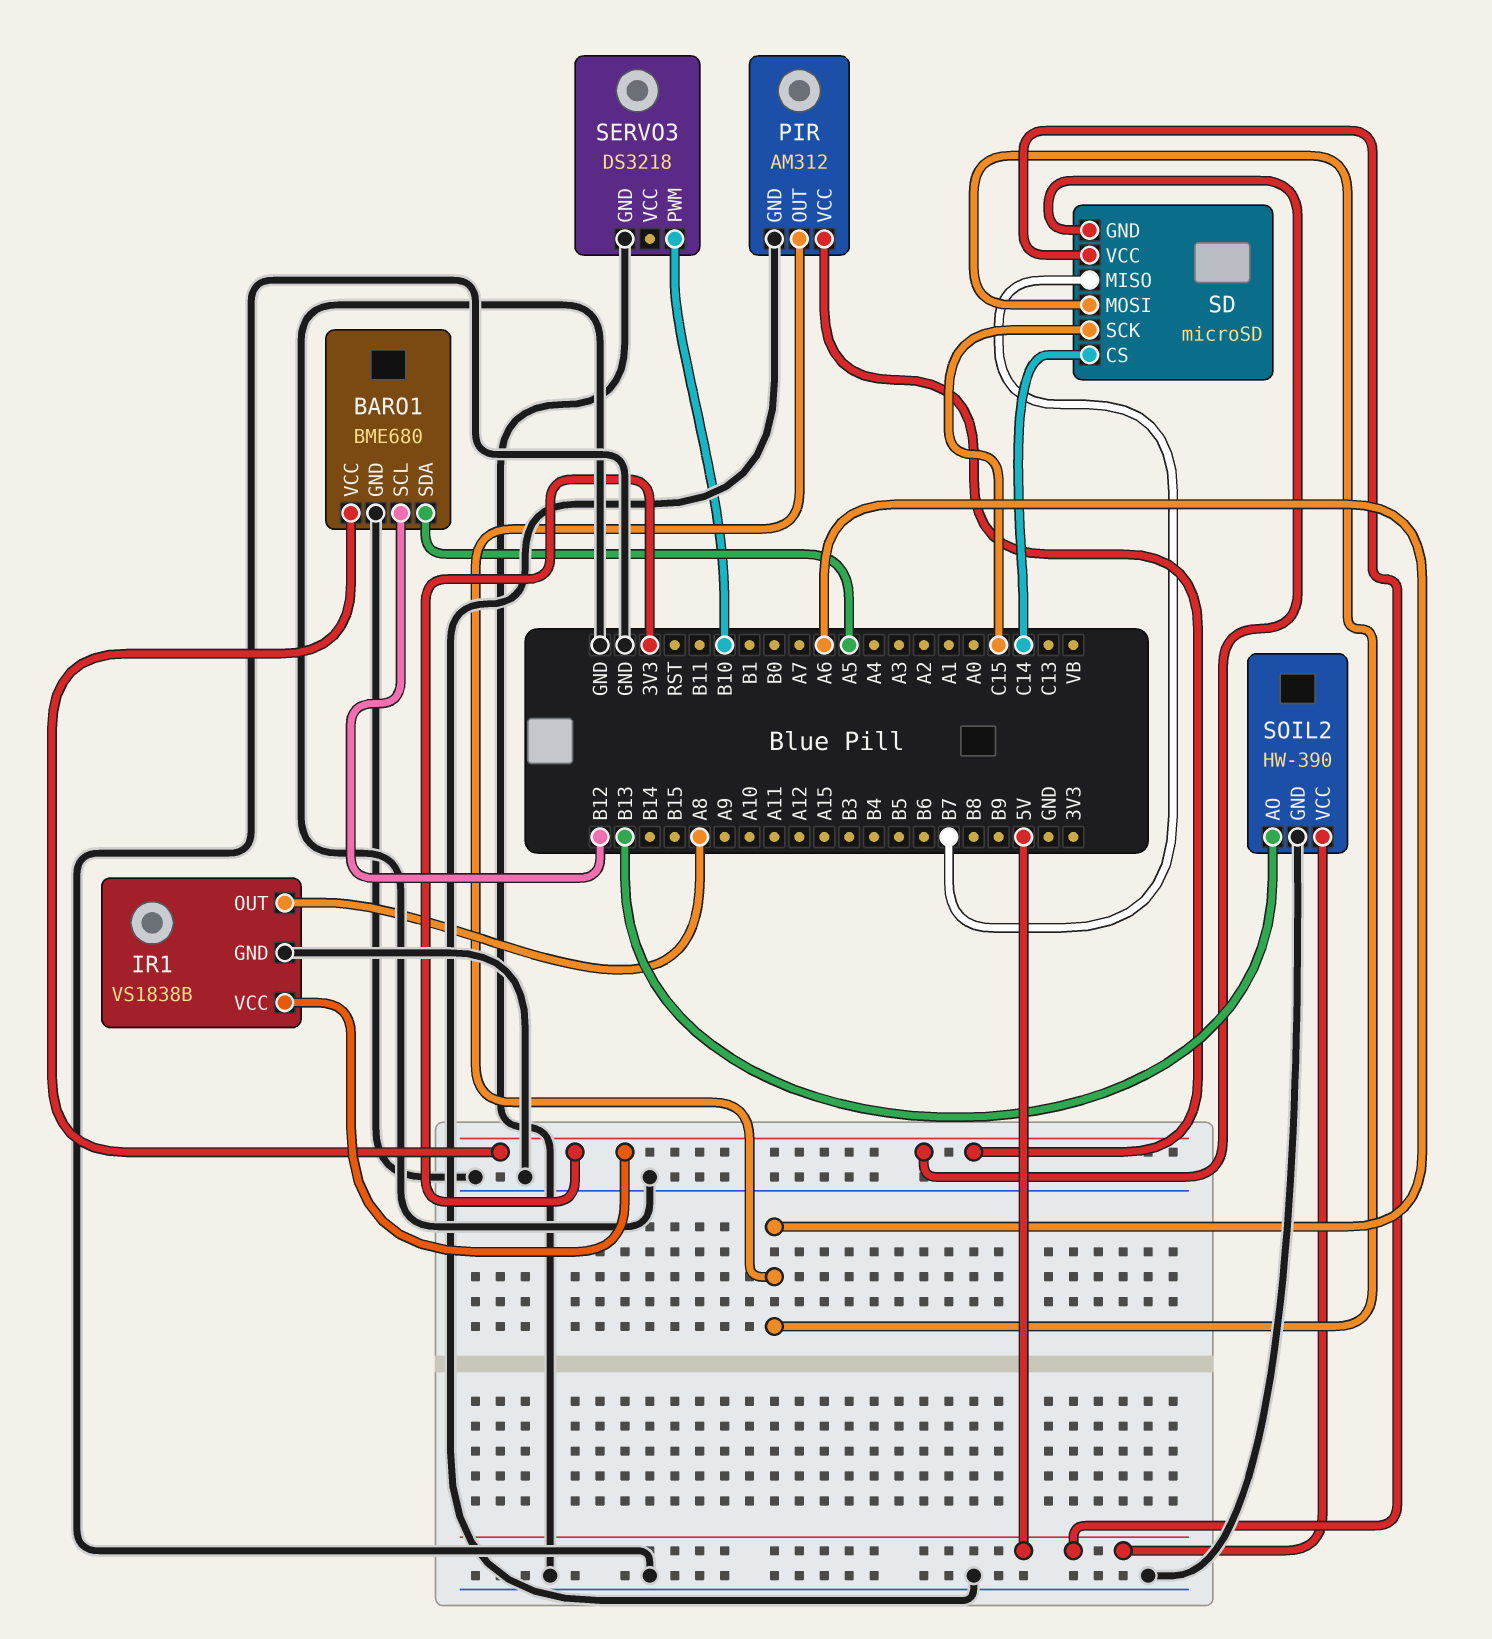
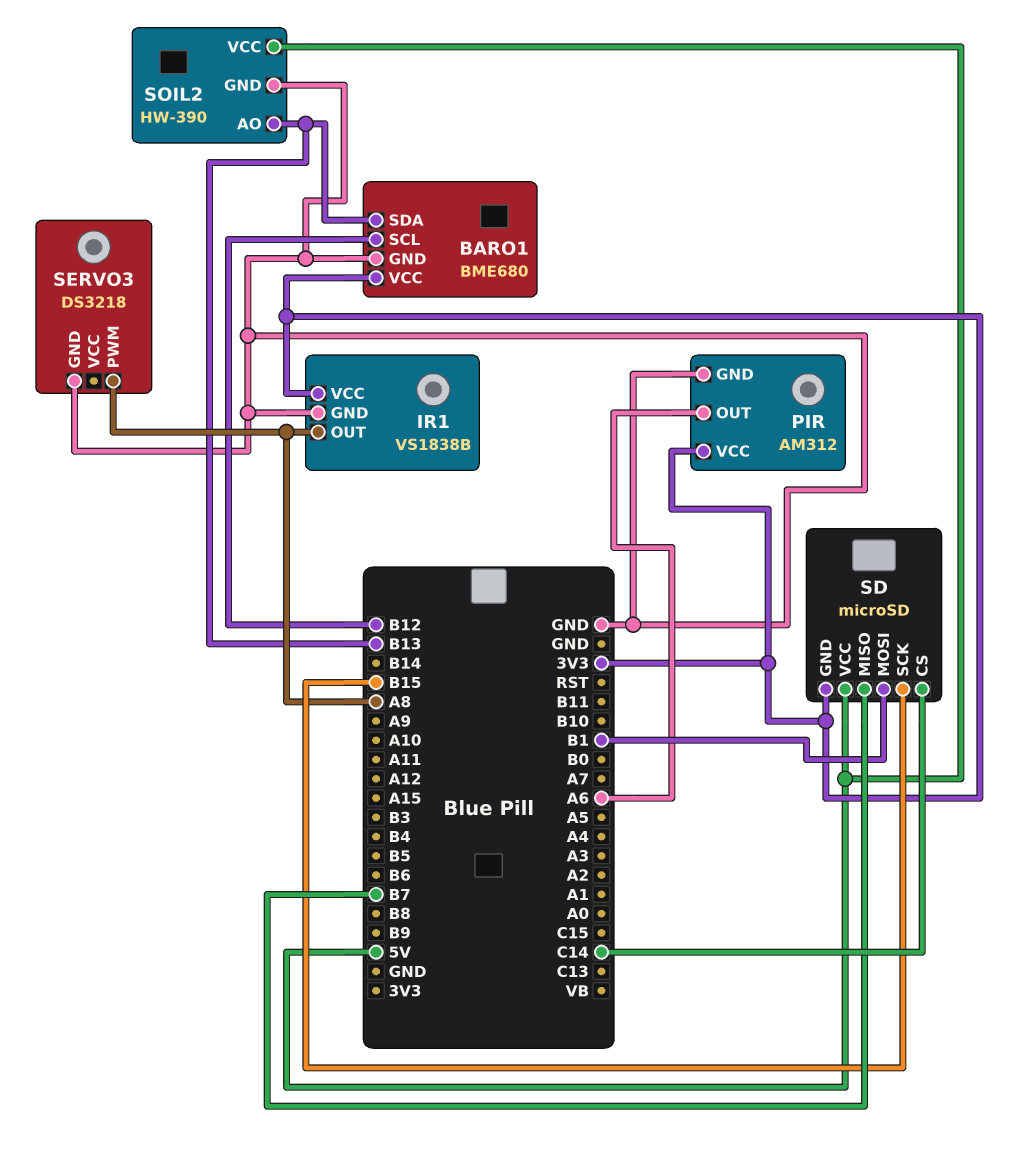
BARO1 pin SDA: A5 -> B13
SD pin MOSI: A6 -> B1
SD pin SCK: C15 -> B15
SERVO3 pin PWM: B10 -> A8

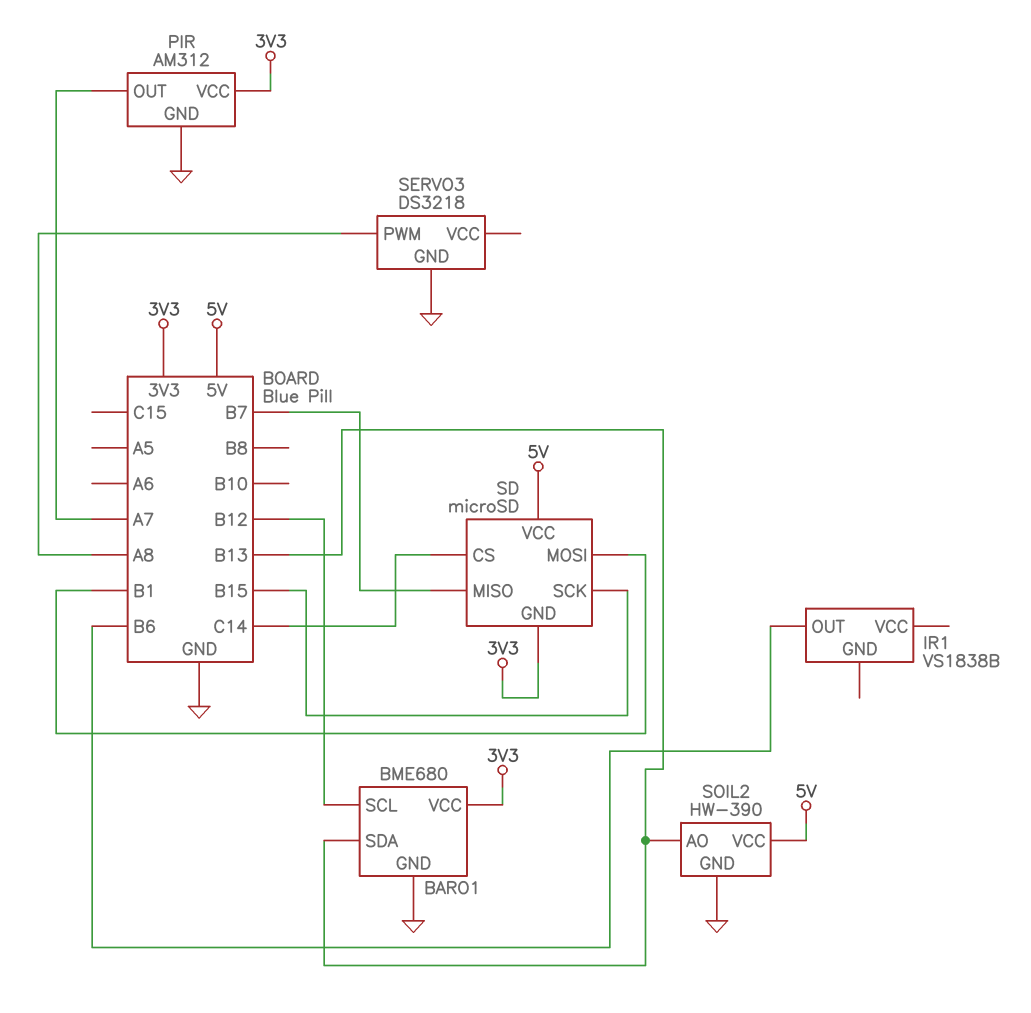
IR1 pin GND: GND -> none
IR1 pin OUT: A8 -> B6
IR1 pin VCC: 3V3 -> none
PIR pin OUT: A6 -> A7

